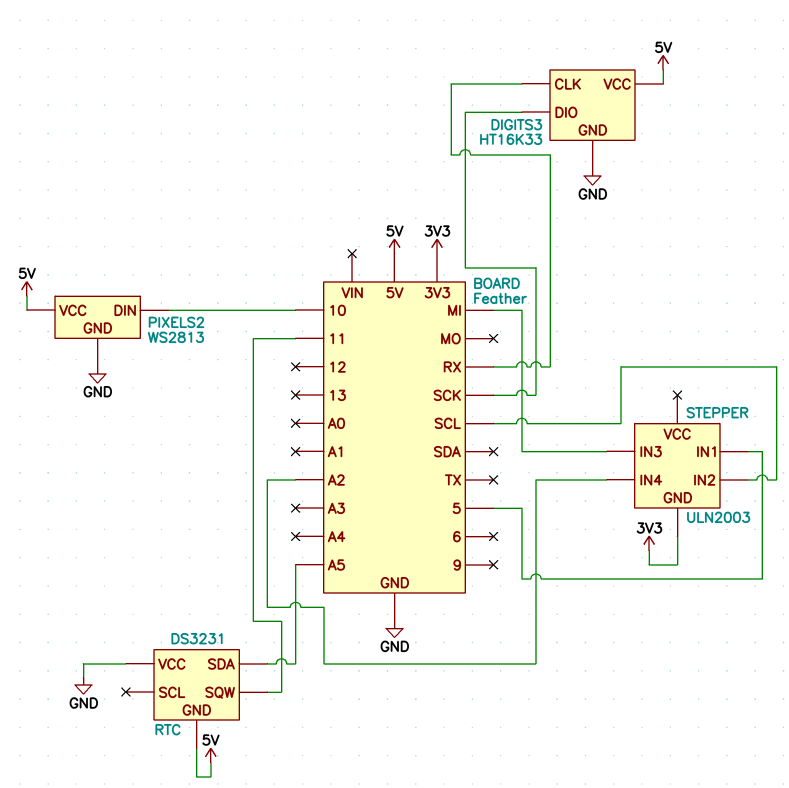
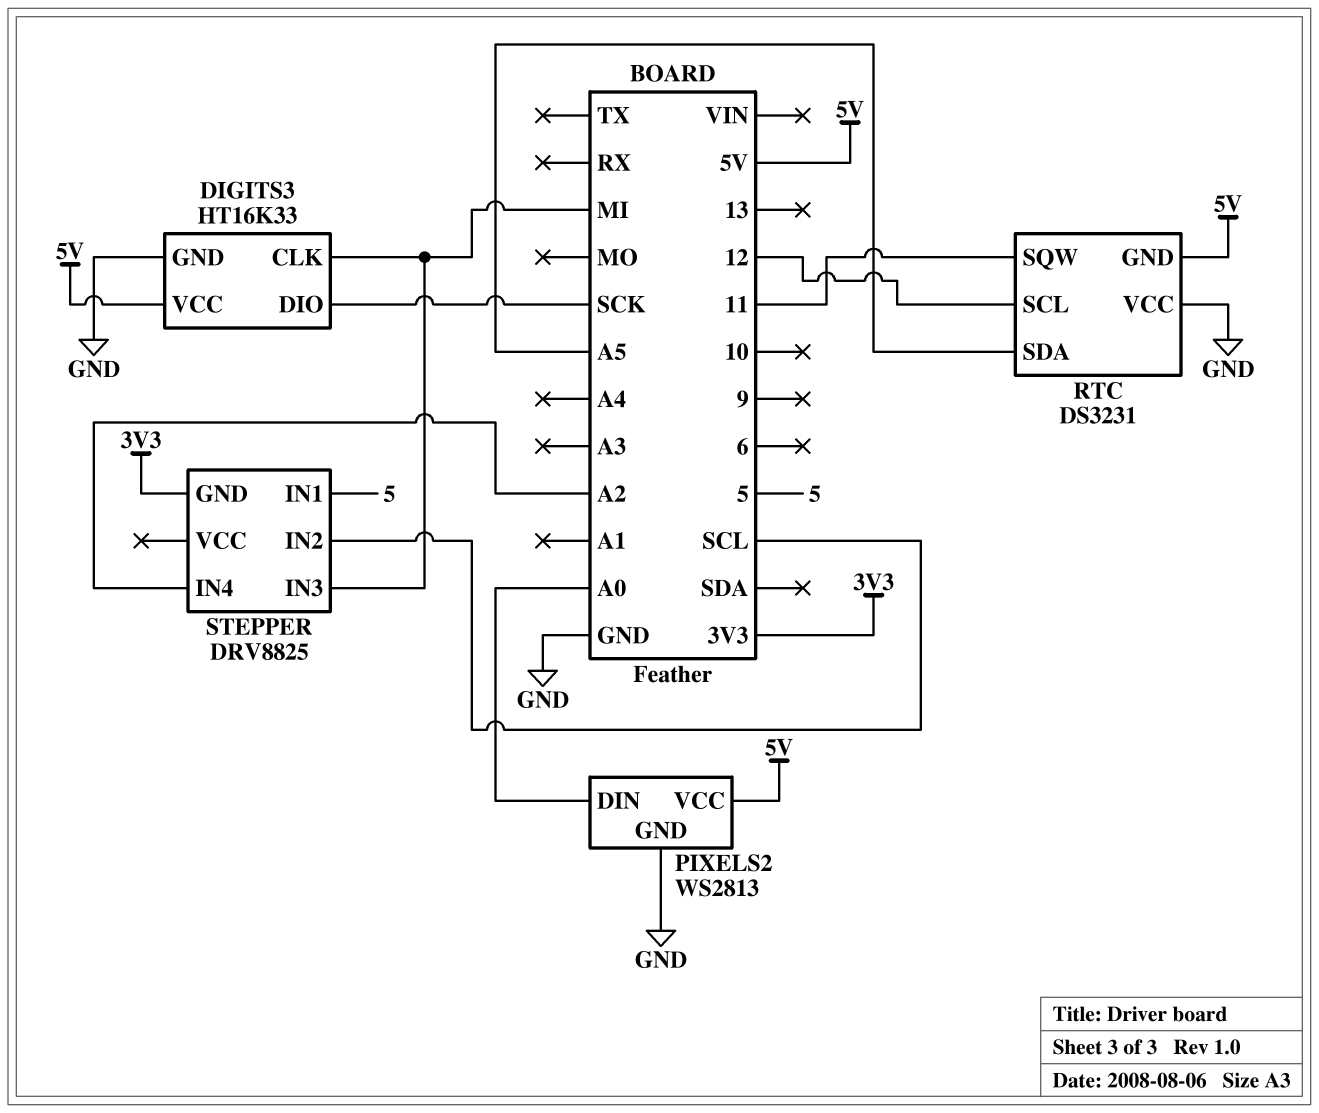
DIGITS3 pin CLK: RX -> MI
PIXELS2 pin DIN: 10 -> A0
RTC pin SCL: none -> 12
STEPPER: ULN2003 -> DRV8825

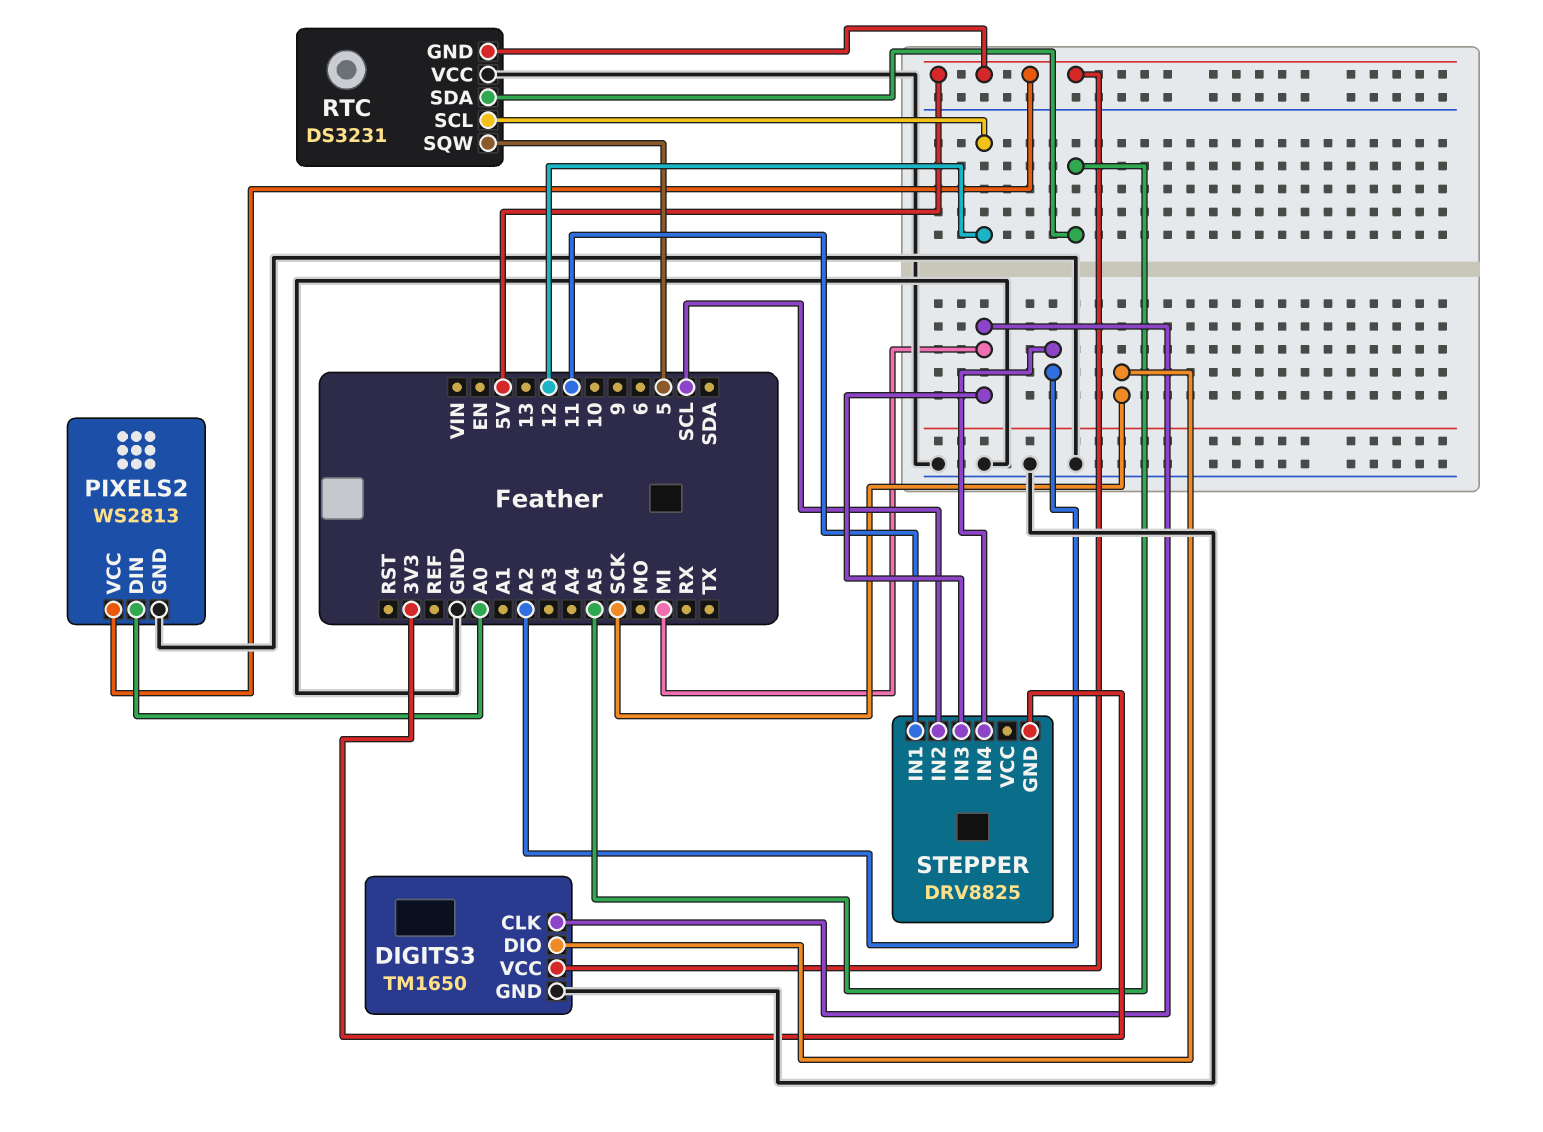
DIGITS3: HT16K33 -> TM1650
RTC pin SQW: 11 -> 5
STEPPER pin IN1: 5 -> 11

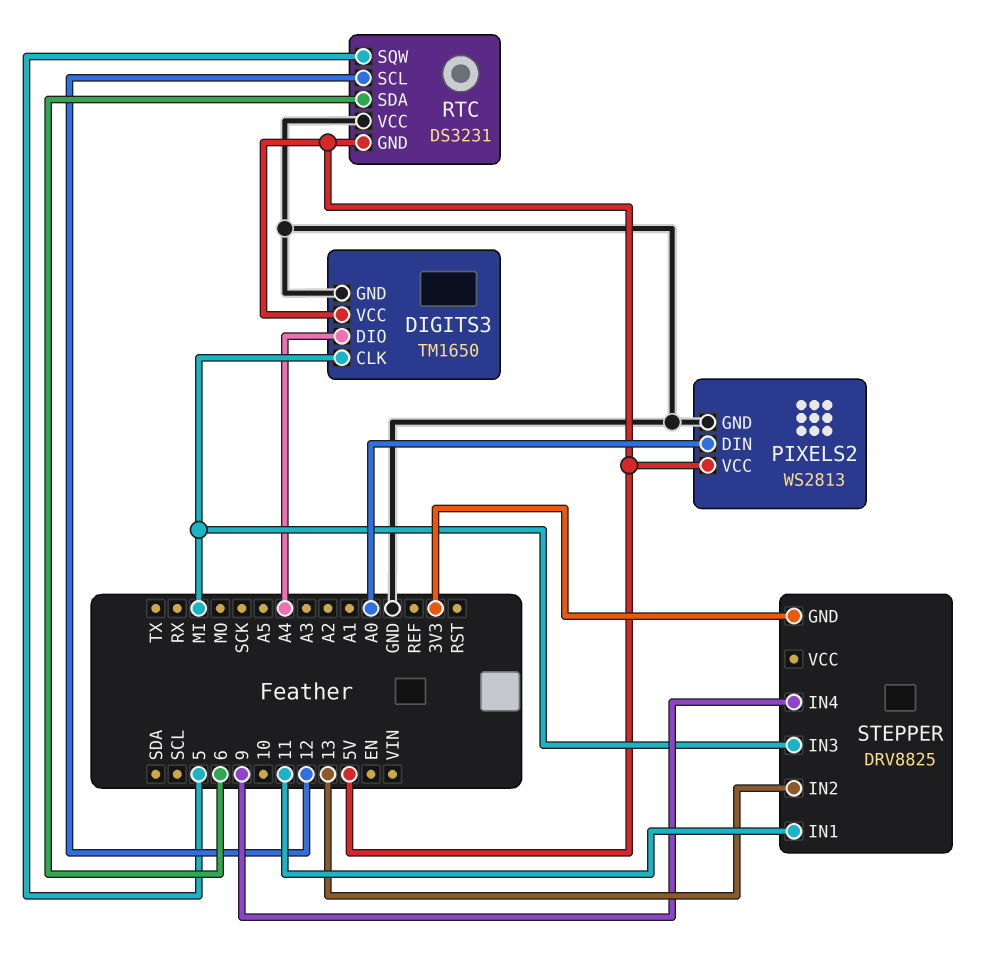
DIGITS3 pin DIO: SCK -> A4
RTC pin SDA: A5 -> 6
STEPPER pin IN2: SCL -> 13
STEPPER pin IN4: A2 -> 9

